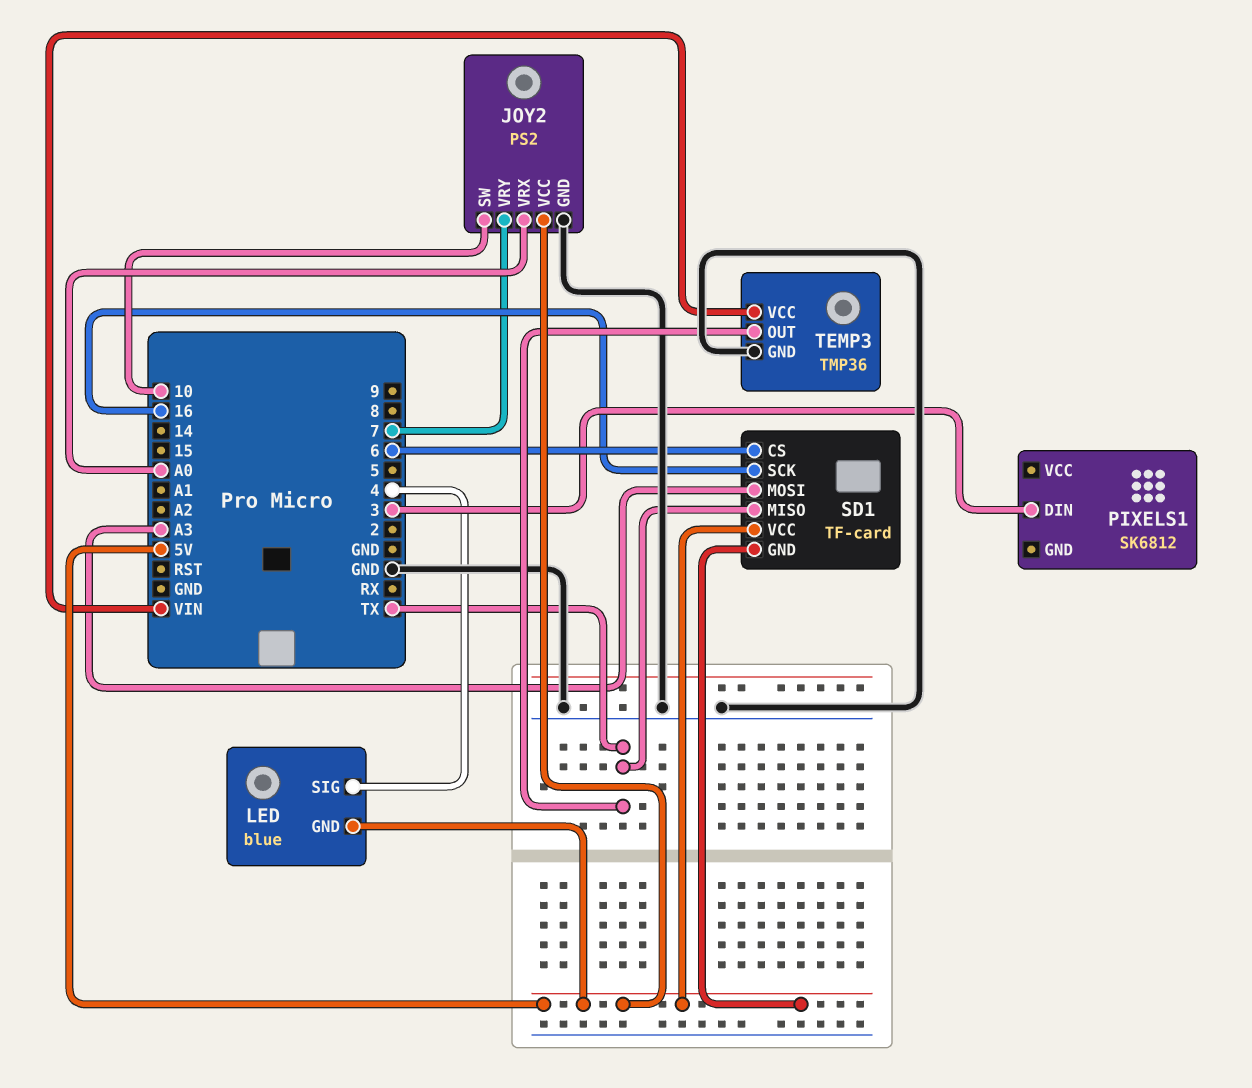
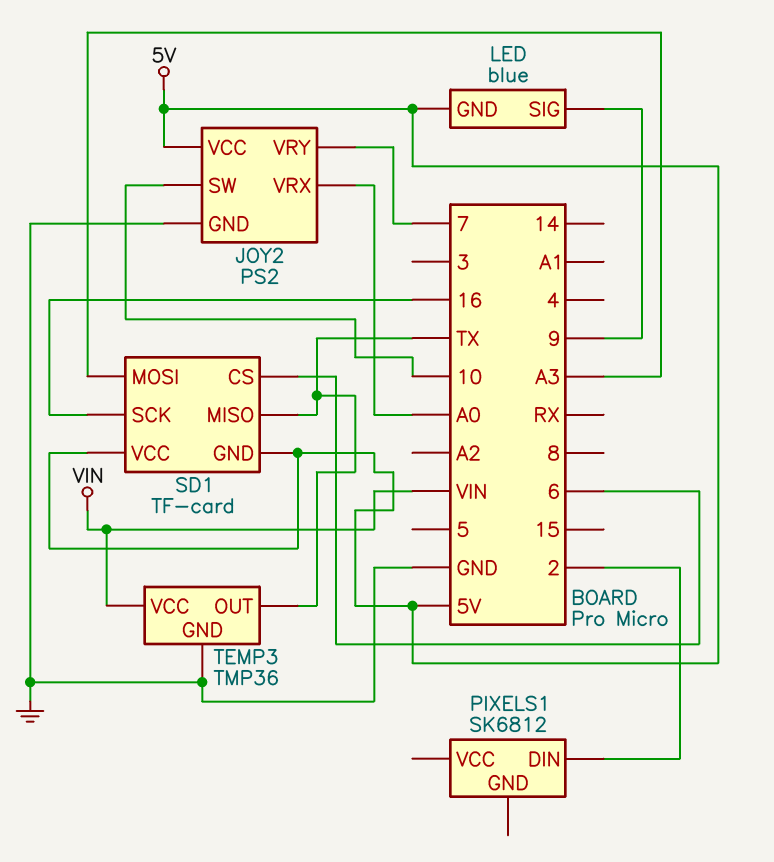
LED pin SIG: 4 -> 9
PIXELS1 pin DIN: 3 -> 2

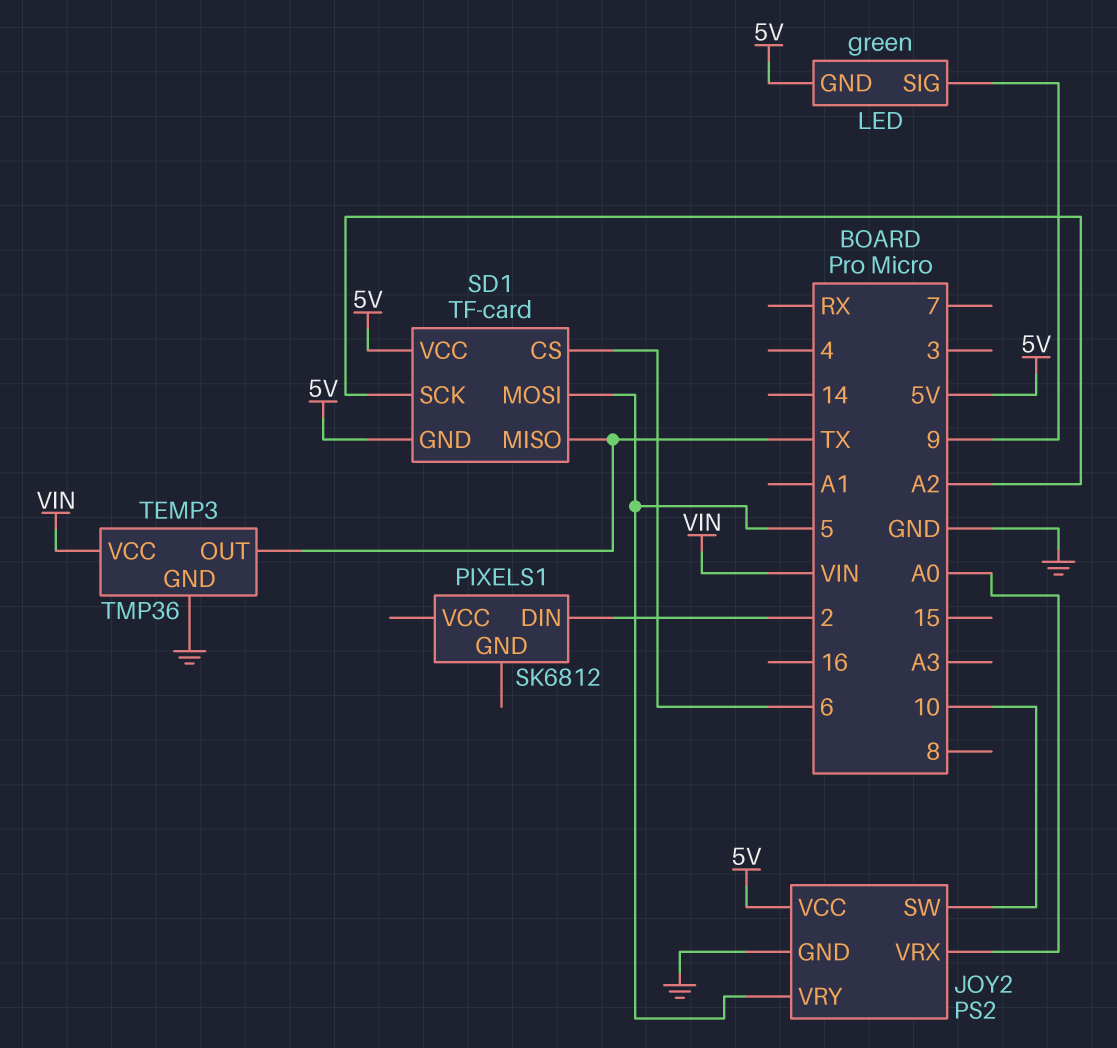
JOY2 pin VRY: 7 -> 5
LED: blue -> green
SD1 pin MOSI: A3 -> 5
SD1 pin SCK: 16 -> A2

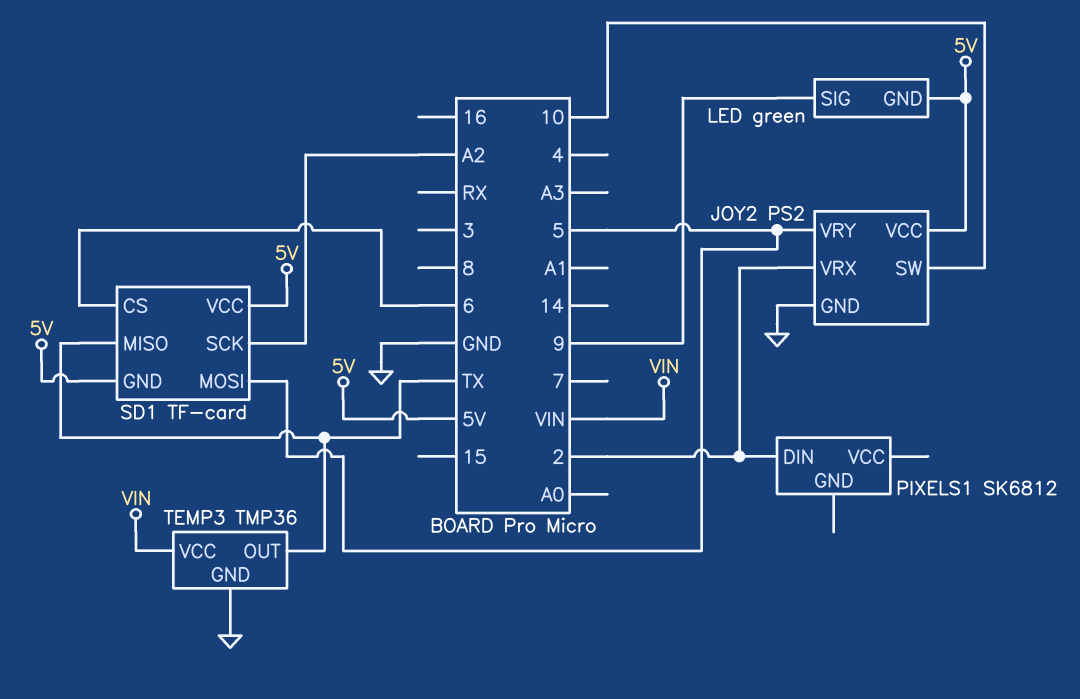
JOY2 pin VRX: A0 -> 2

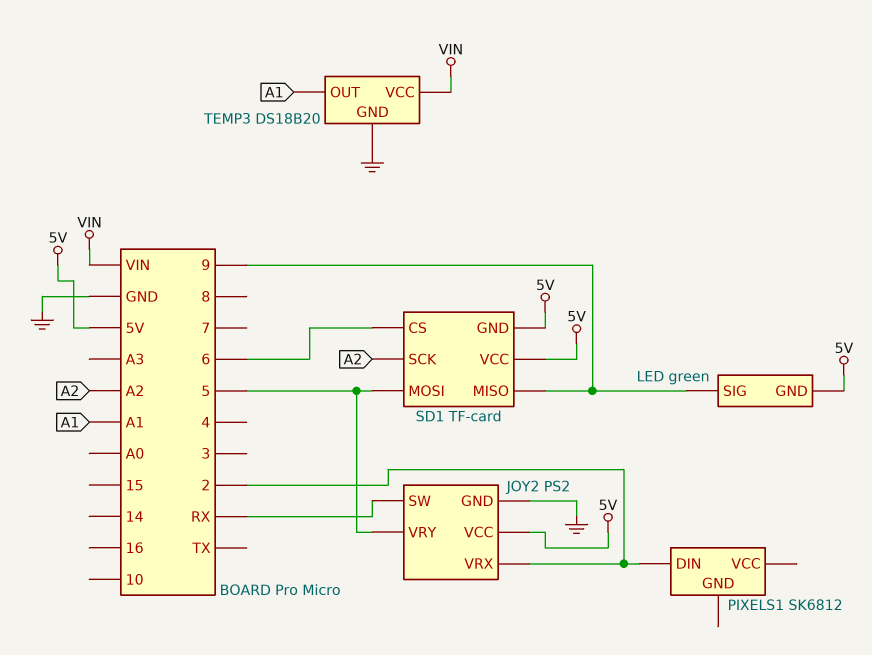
JOY2 pin SW: 10 -> RX
SD1 pin MISO: TX -> 9
TEMP3: TMP36 -> DS18B20
TEMP3 pin OUT: TX -> A1

